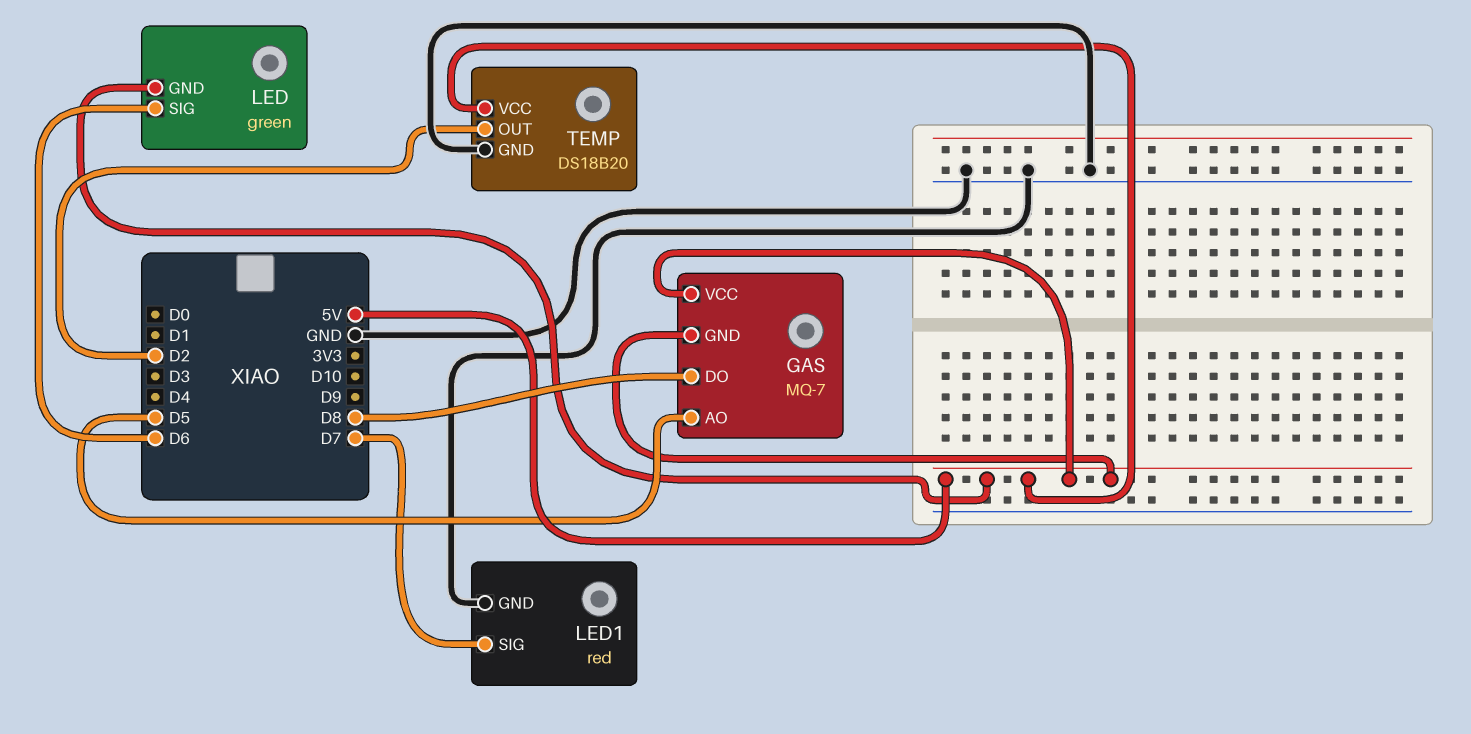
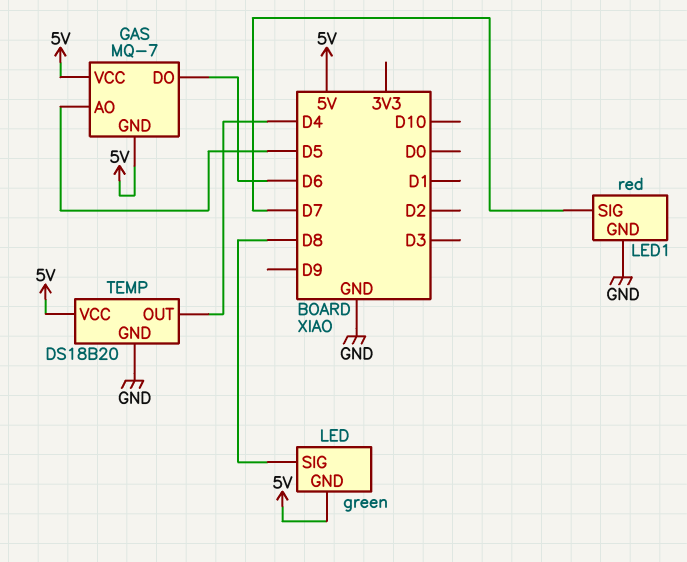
GAS pin DO: D8 -> D6
LED pin SIG: D6 -> D8
TEMP pin OUT: D2 -> D4

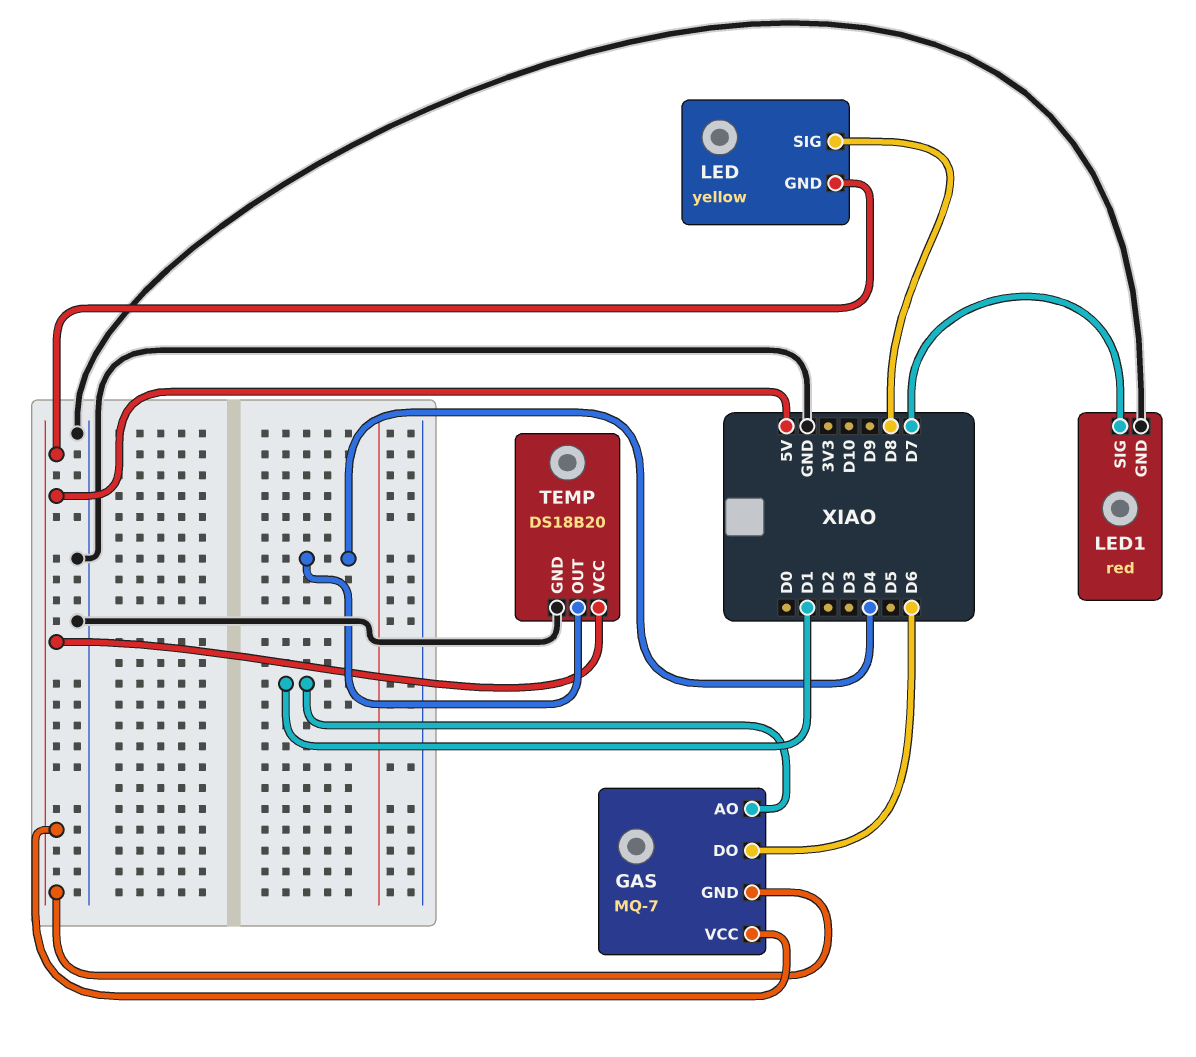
GAS pin AO: D5 -> D1
LED: green -> yellow

